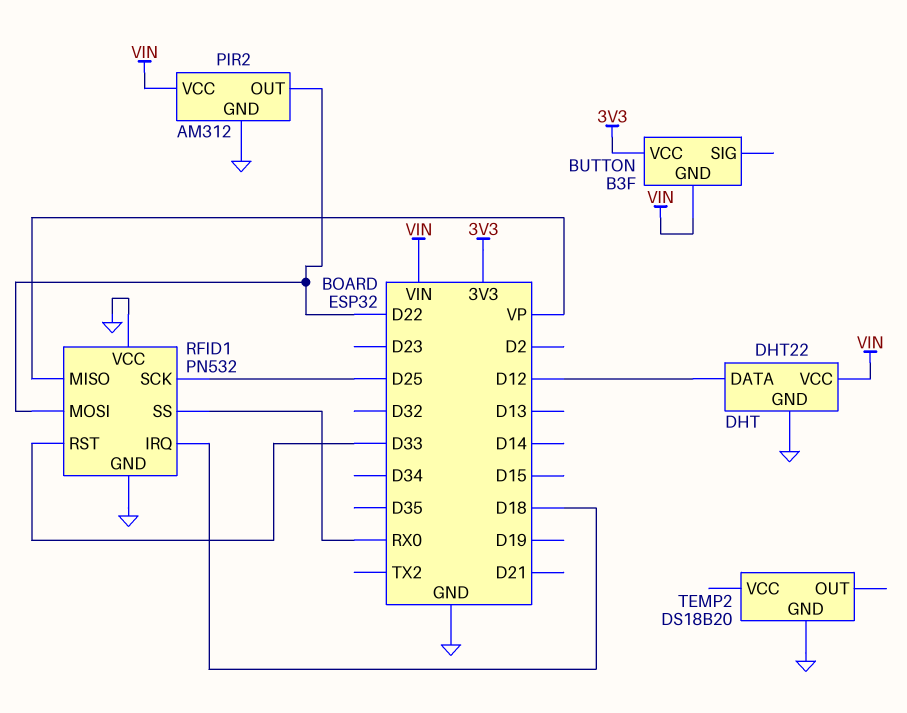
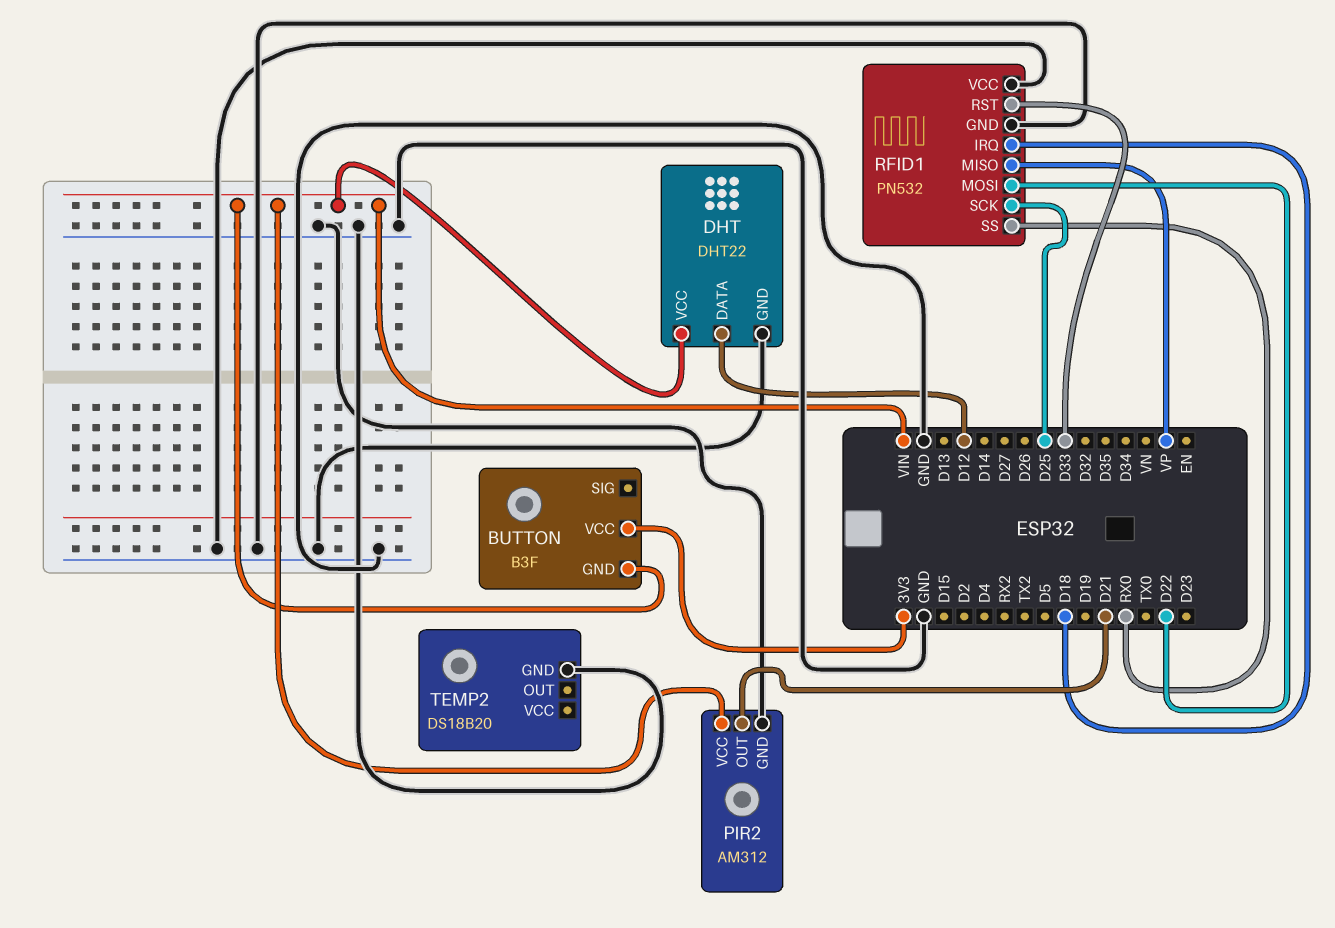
PIR2 pin OUT: D22 -> D21

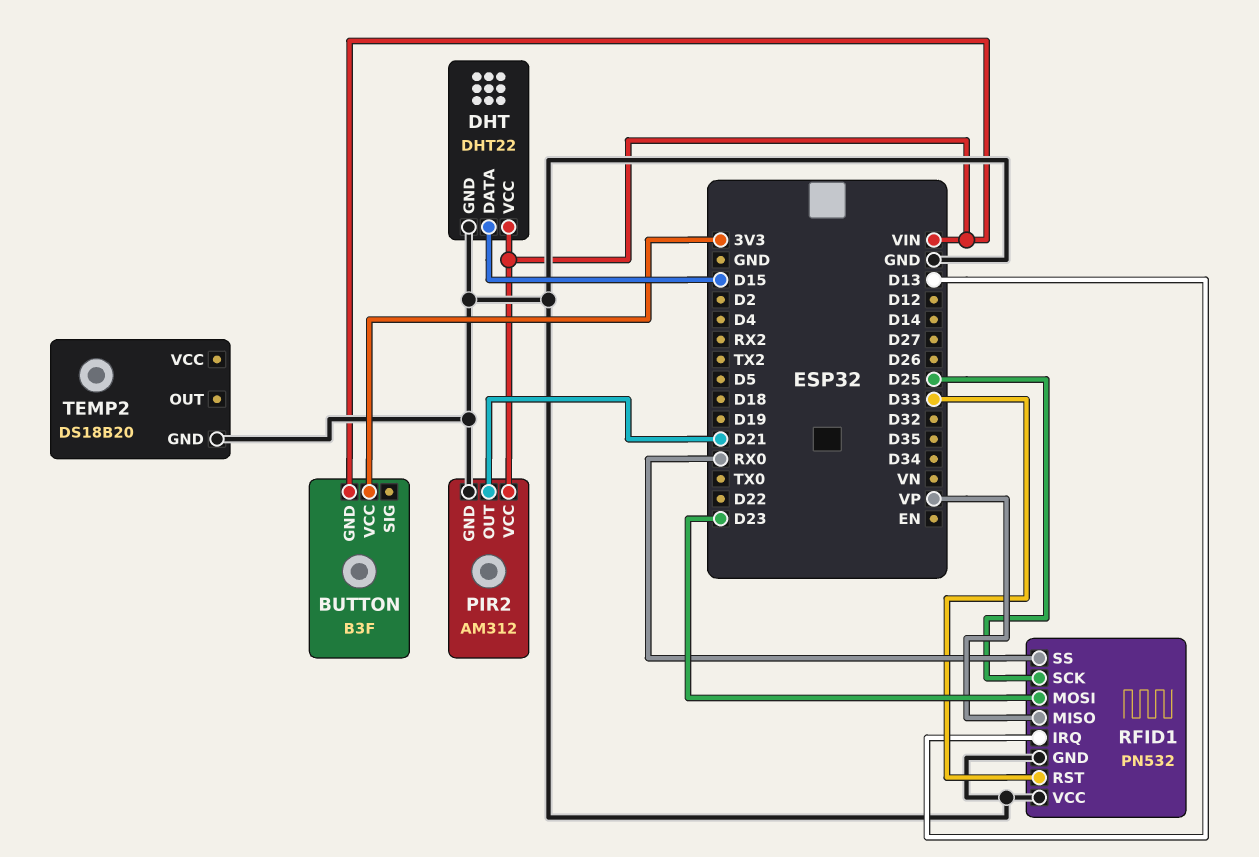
DHT pin DATA: D12 -> D15
RFID1 pin IRQ: D18 -> D13
RFID1 pin MOSI: D22 -> D23

